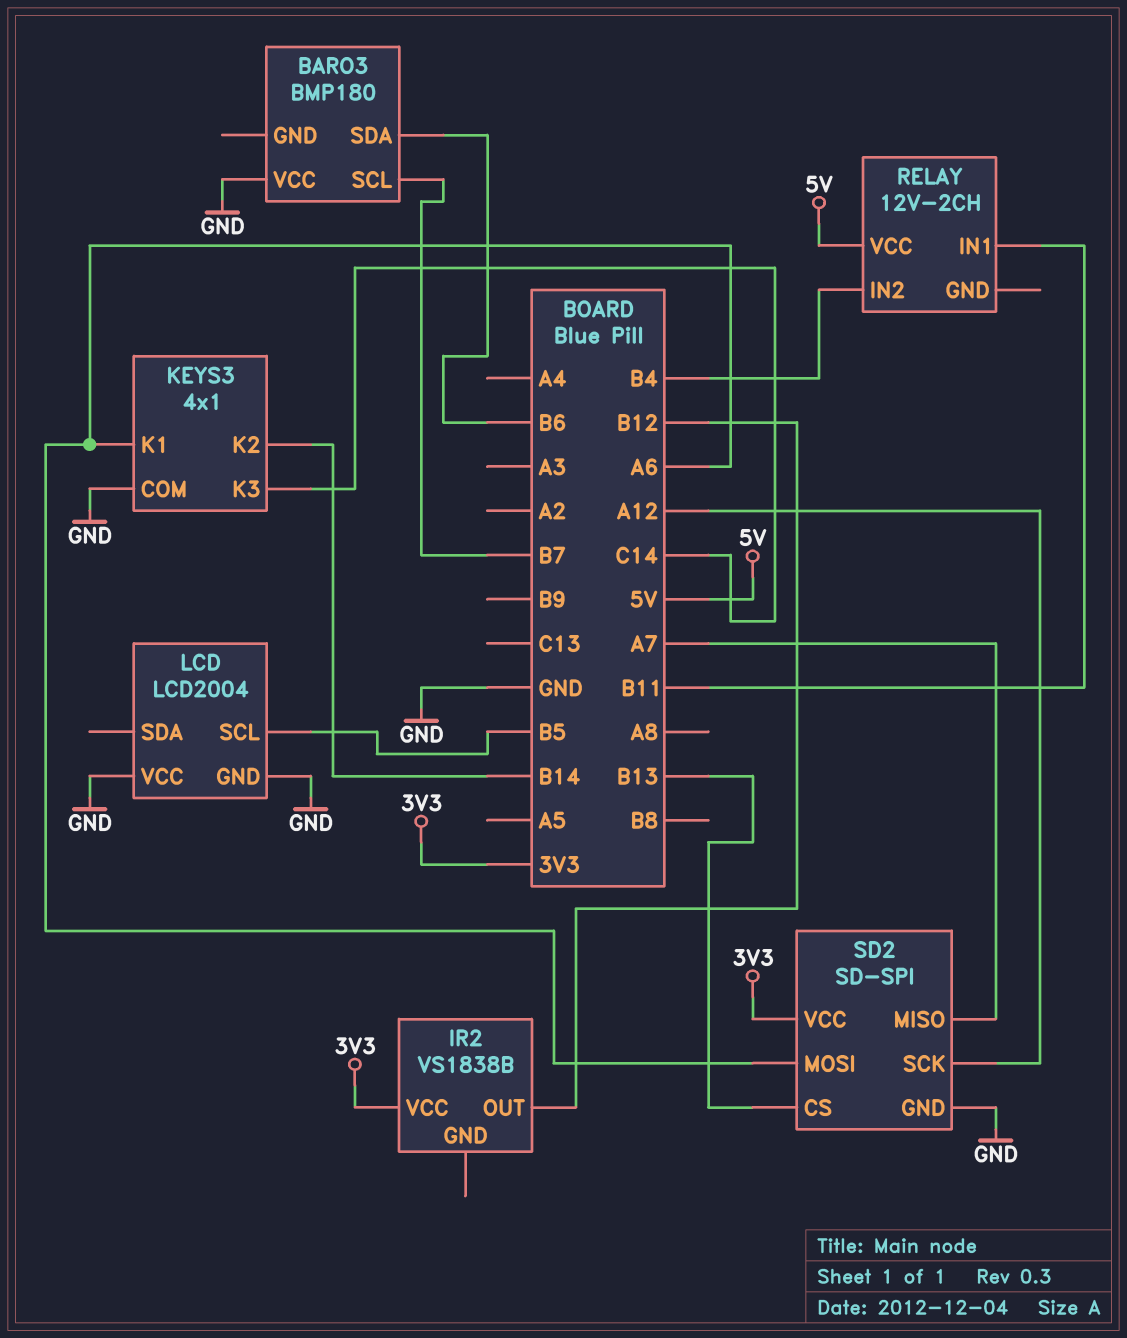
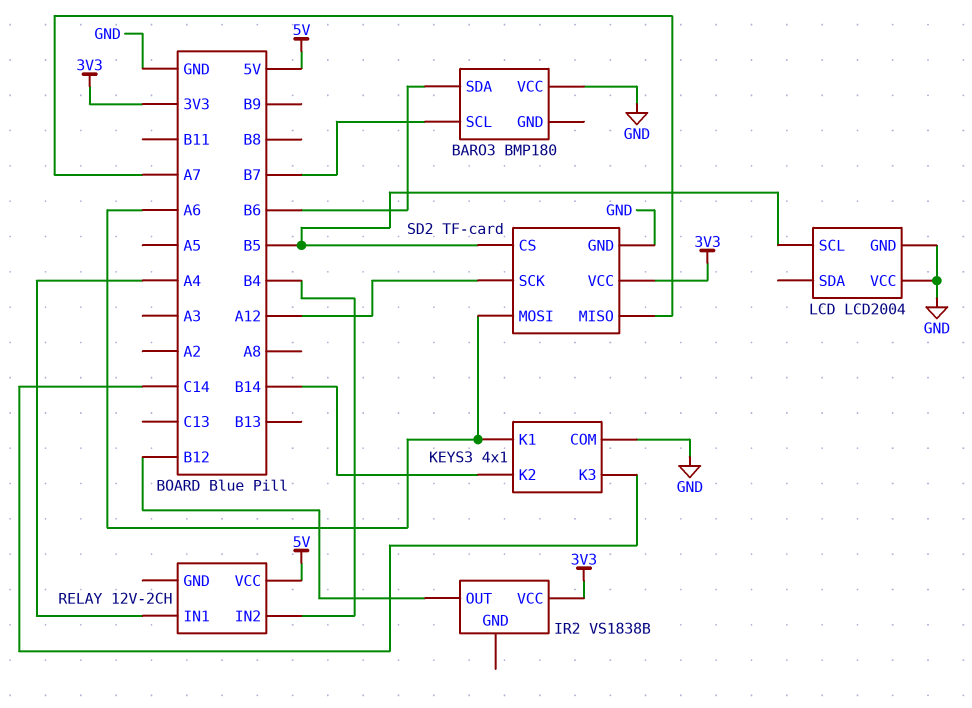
RELAY pin IN1: B11 -> A4
SD2: SD-SPI -> TF-card
SD2 pin CS: B13 -> B5

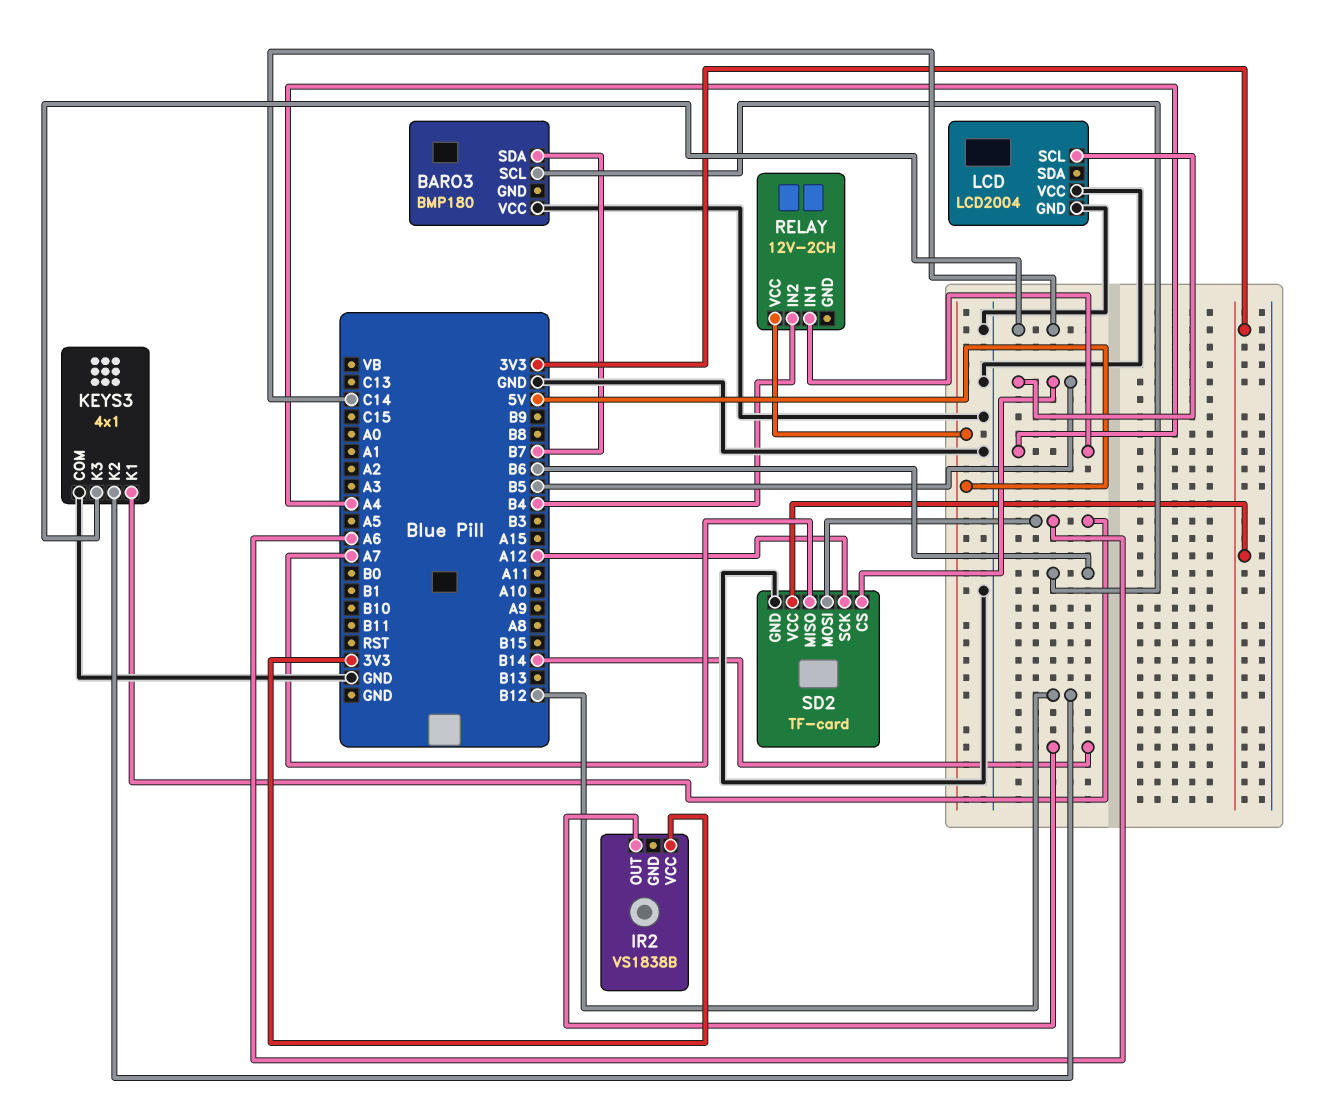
BARO3 pin SCL: B7 -> B6
BARO3 pin SDA: B6 -> B7
IR2 pin OUT: B12 -> B14
KEYS3 pin K2: B14 -> B12

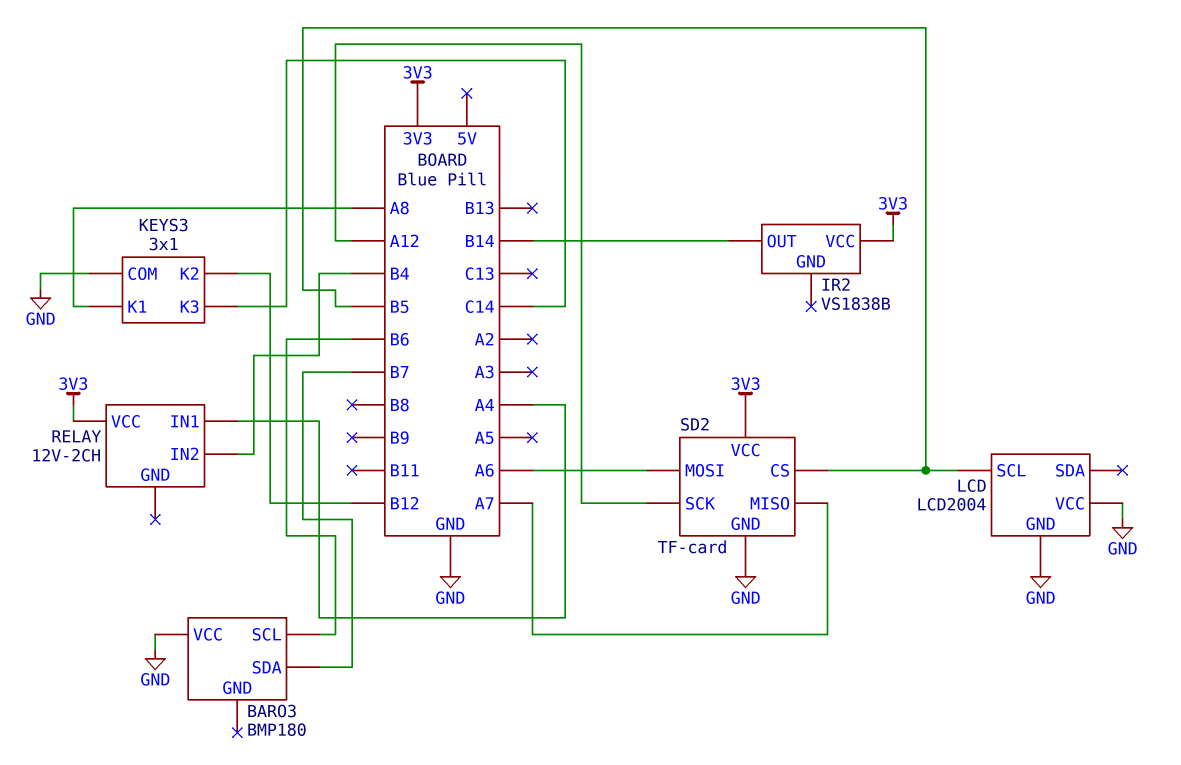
KEYS3: 4x1 -> 3x1
KEYS3 pin K1: A6 -> A8
RELAY pin VCC: 5V -> 3V3

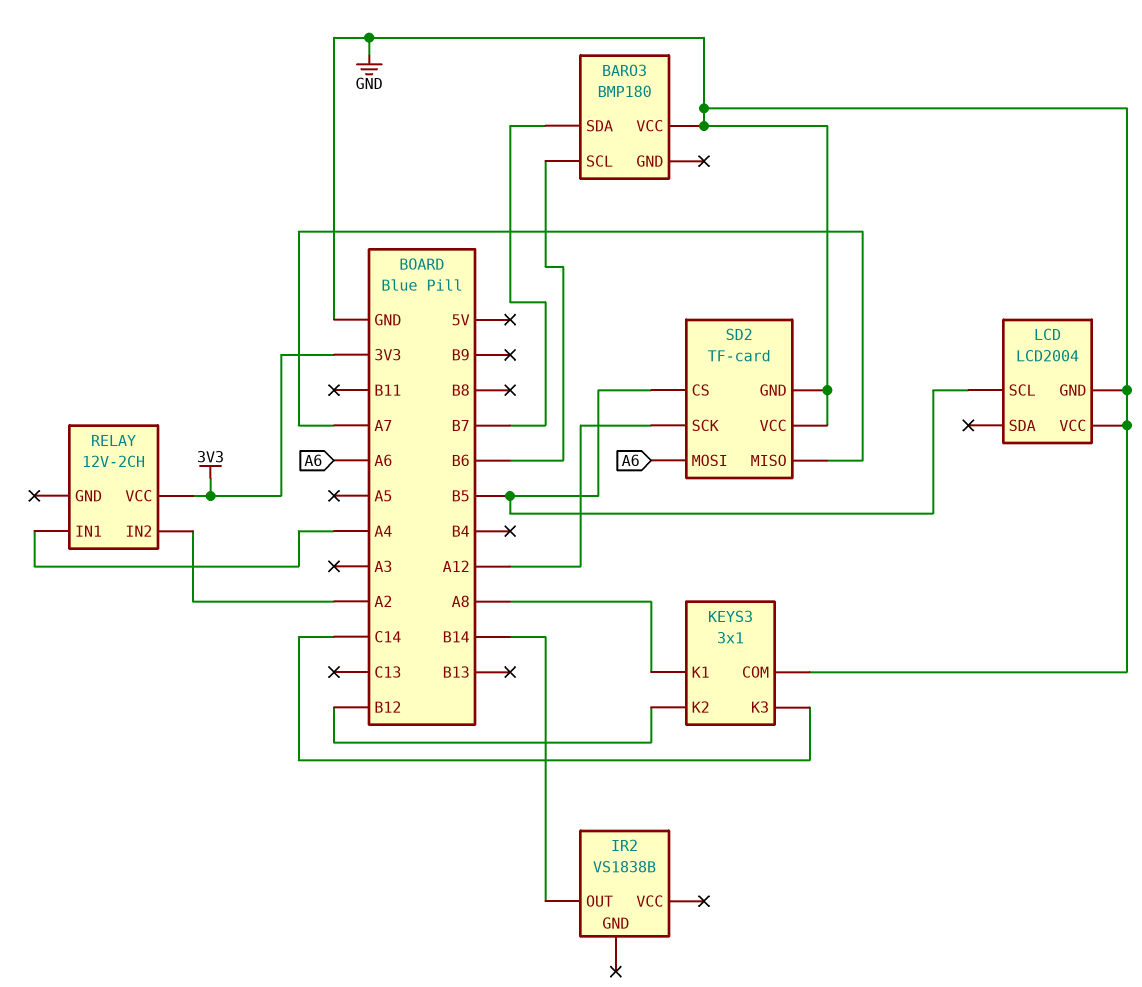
IR2 pin VCC: 3V3 -> none
RELAY pin IN2: B4 -> A2
SD2 pin VCC: 3V3 -> GND

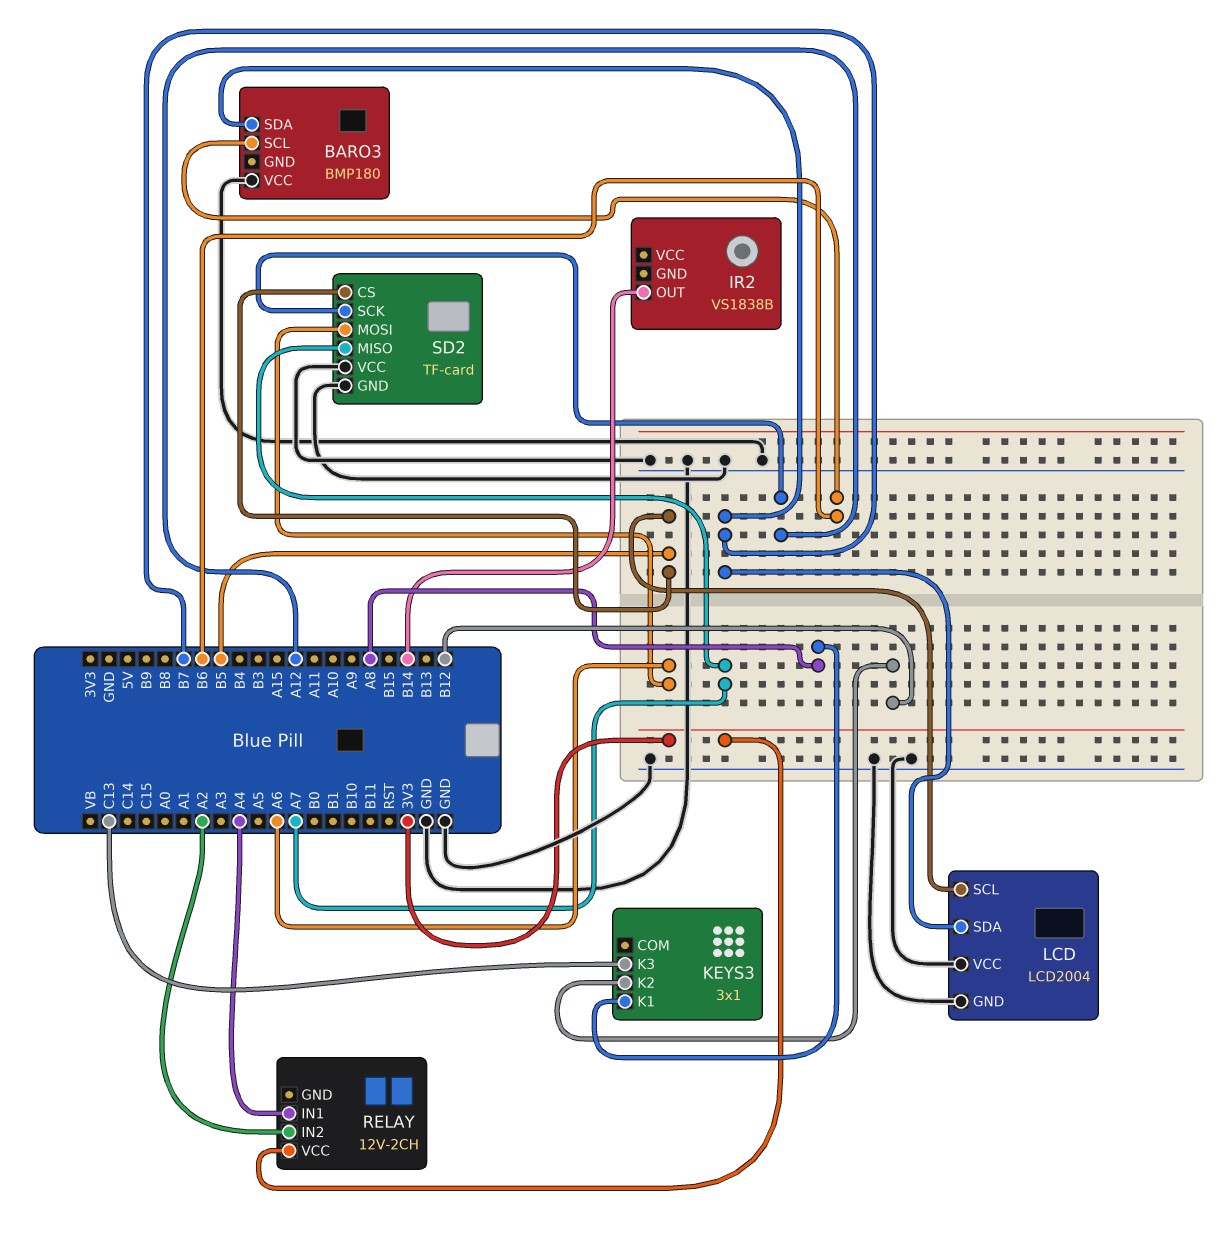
KEYS3 pin COM: GND -> none
KEYS3 pin K3: C14 -> C13
LCD pin SDA: none -> B7

